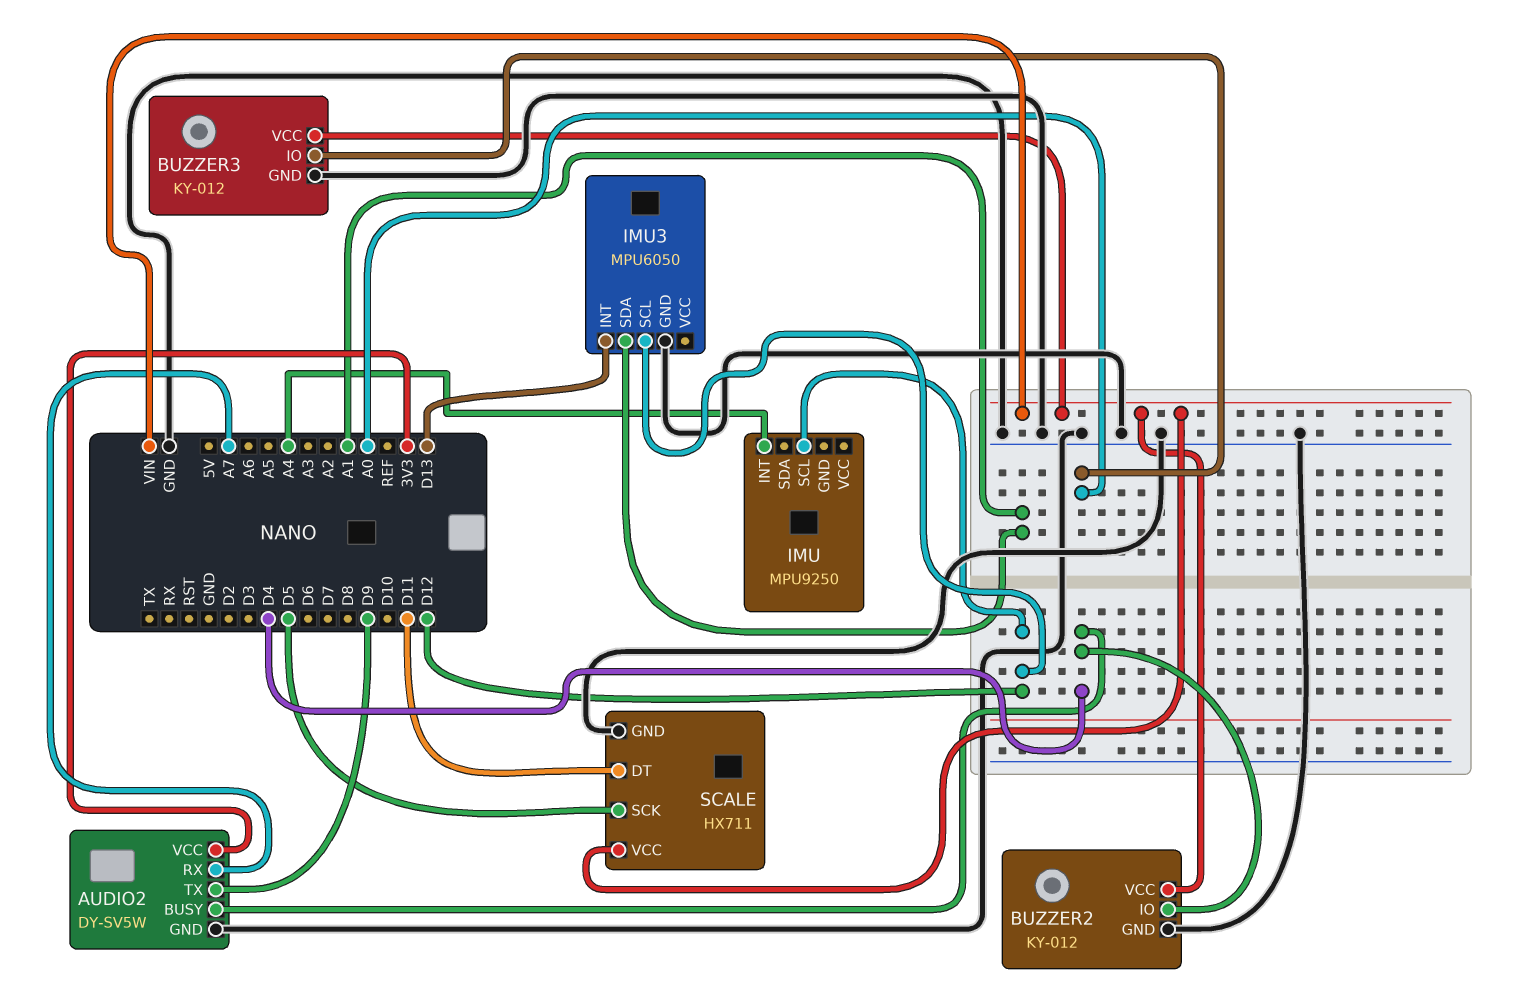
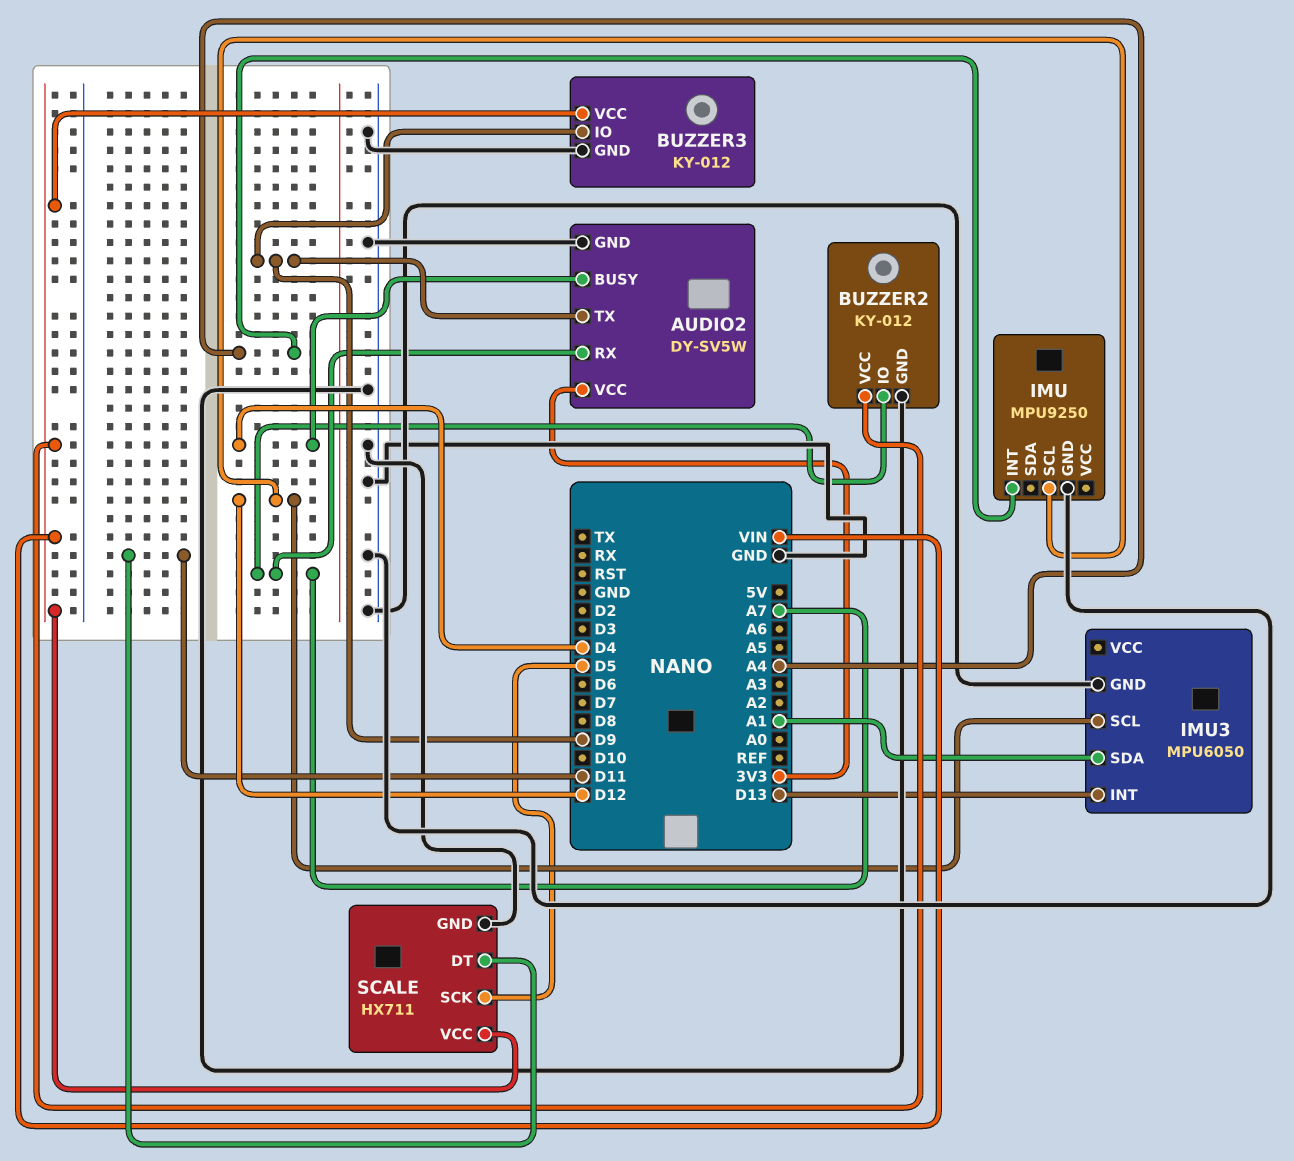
BUZZER2 pin IO: D4 -> A7
BUZZER3 pin IO: A0 -> D9
IMU pin GND: none -> GND

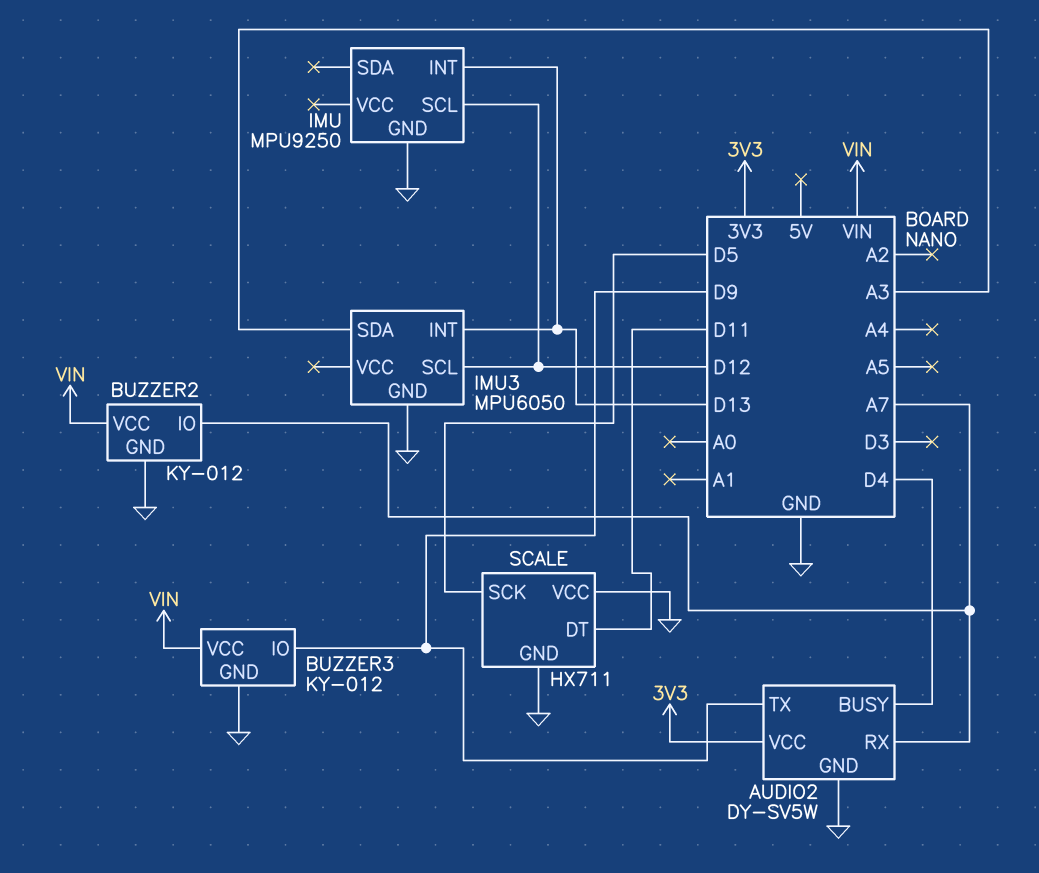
IMU pin INT: A4 -> D13
IMU3 pin SDA: A1 -> A3
SCALE pin VCC: VIN -> GND

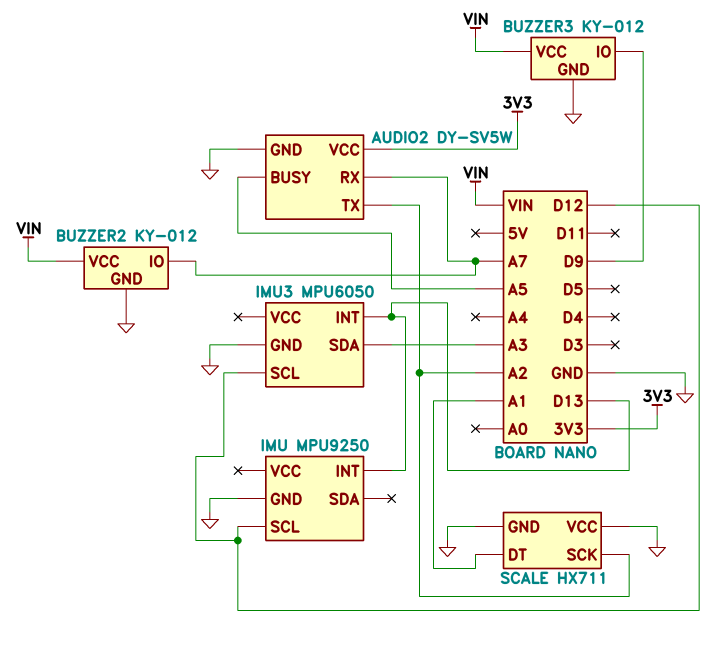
AUDIO2 pin BUSY: D4 -> A5
AUDIO2 pin TX: D9 -> A2
SCALE pin DT: D11 -> A1
SCALE pin SCK: D5 -> A2

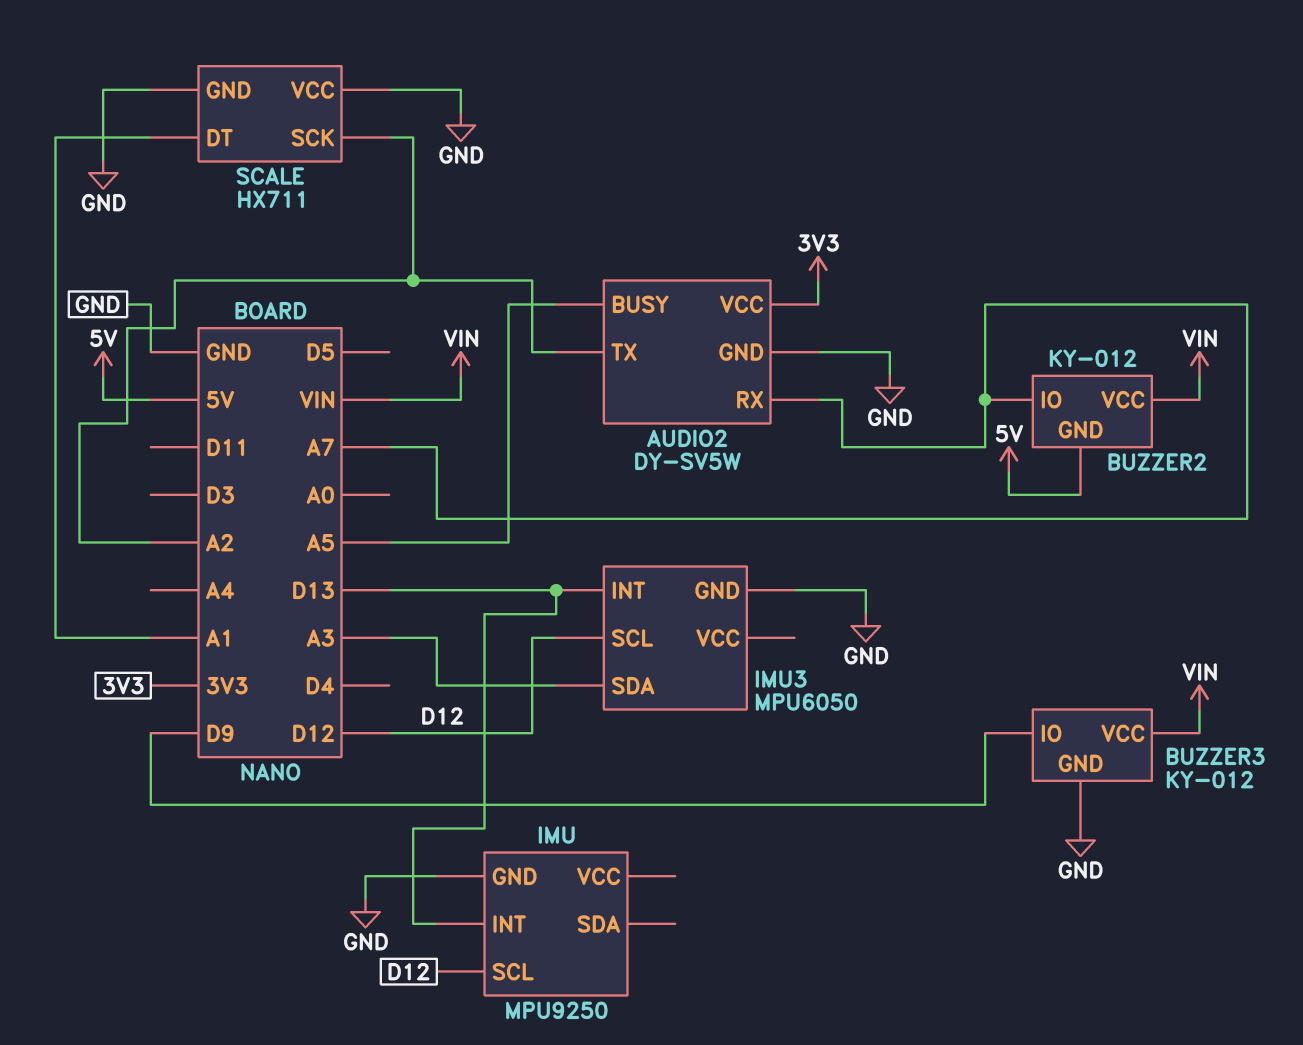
BUZZER2 pin GND: GND -> 5V

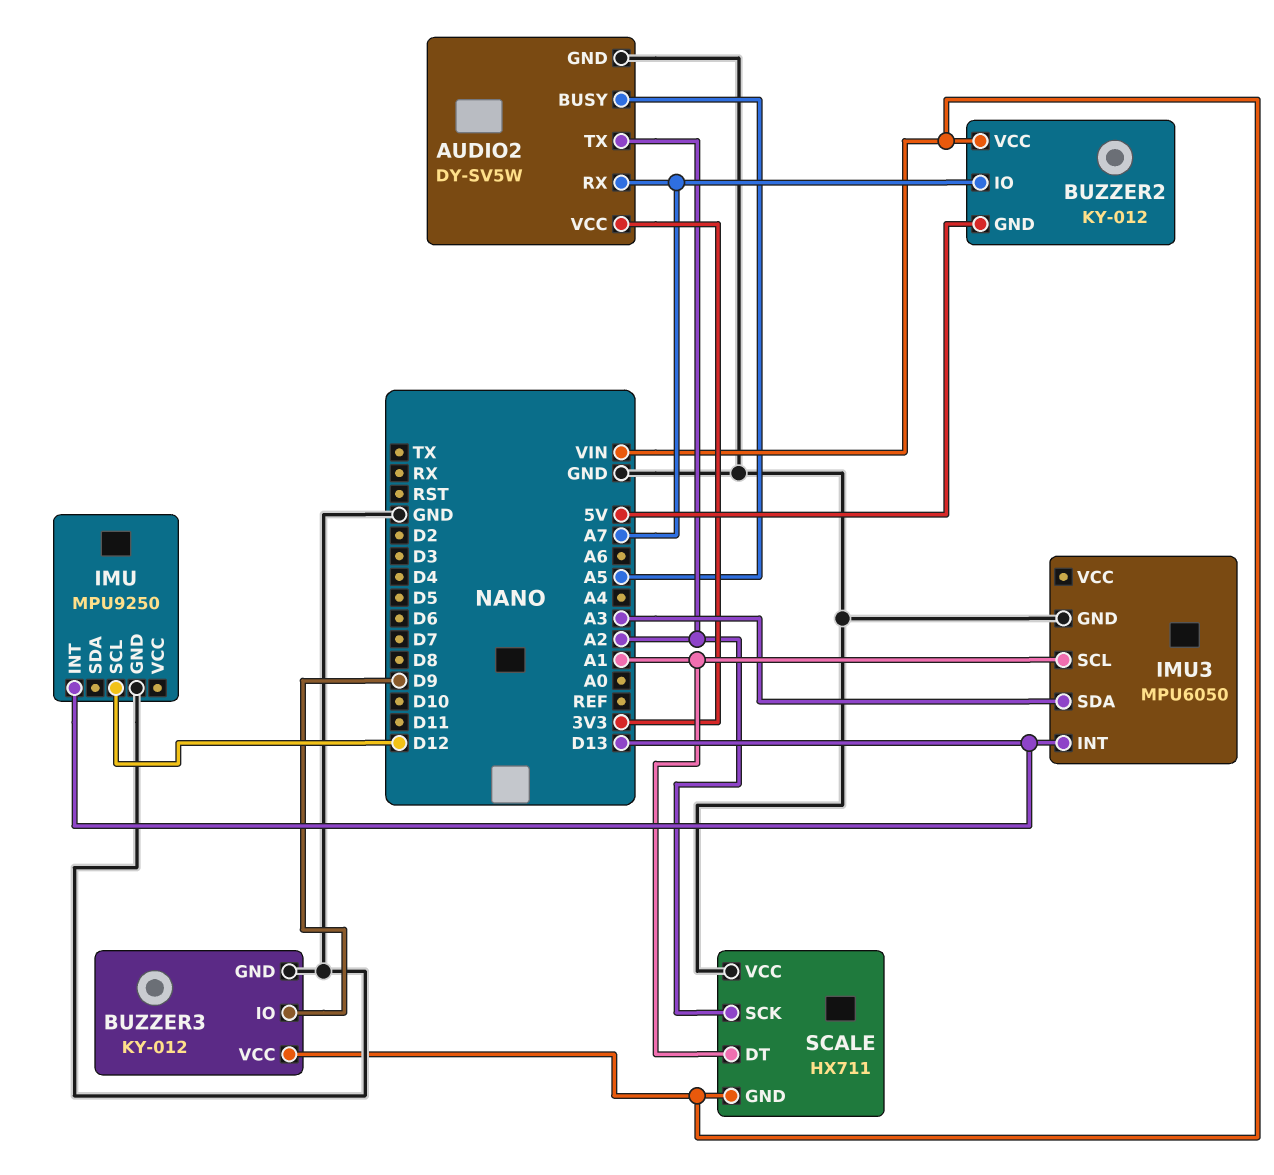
IMU3 pin SCL: D12 -> A1
SCALE pin GND: GND -> VIN

